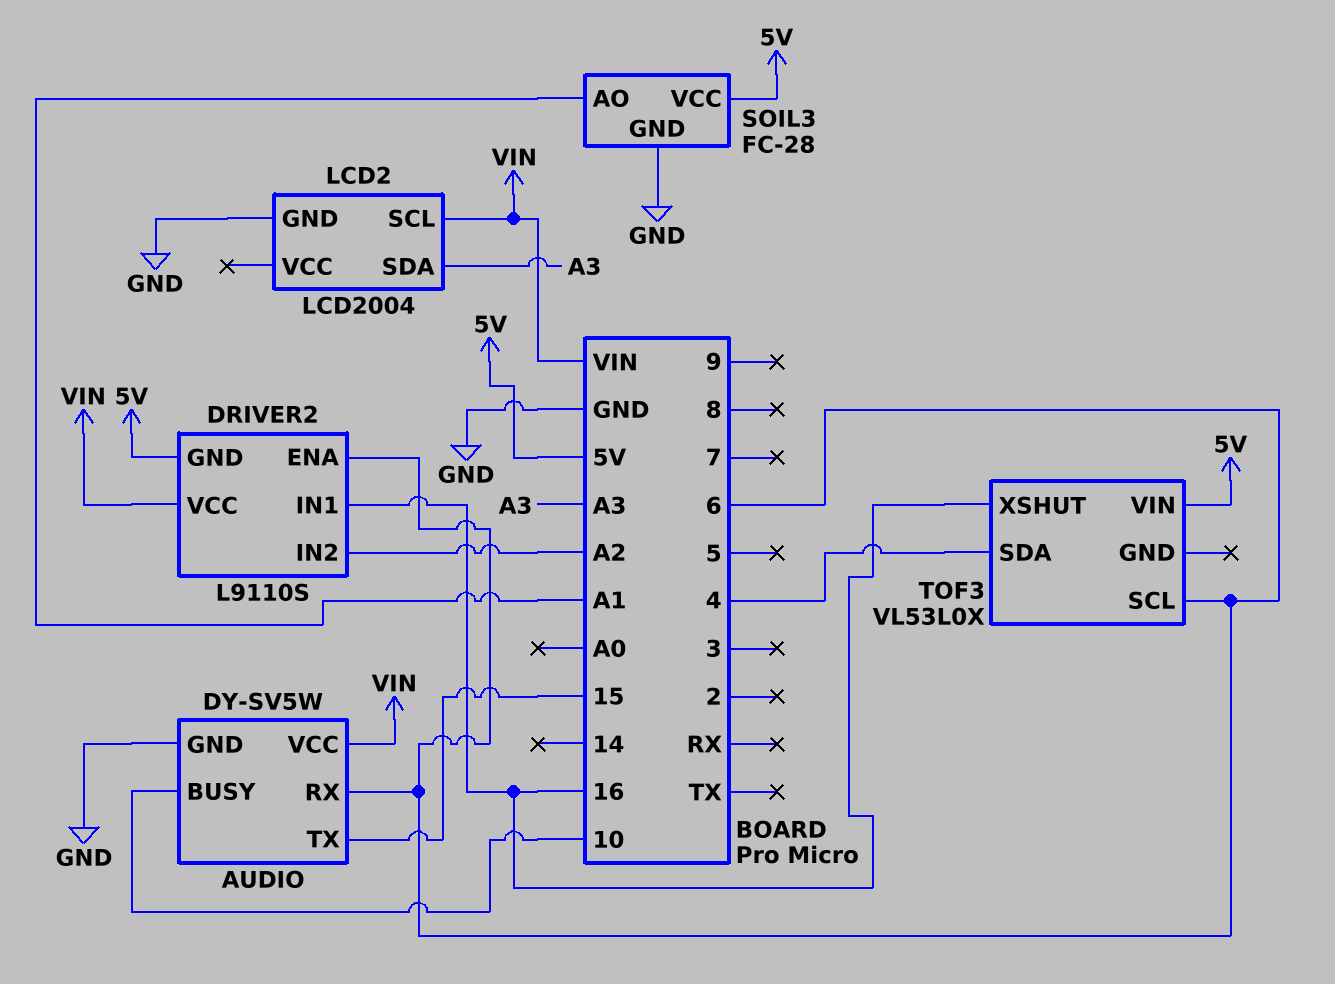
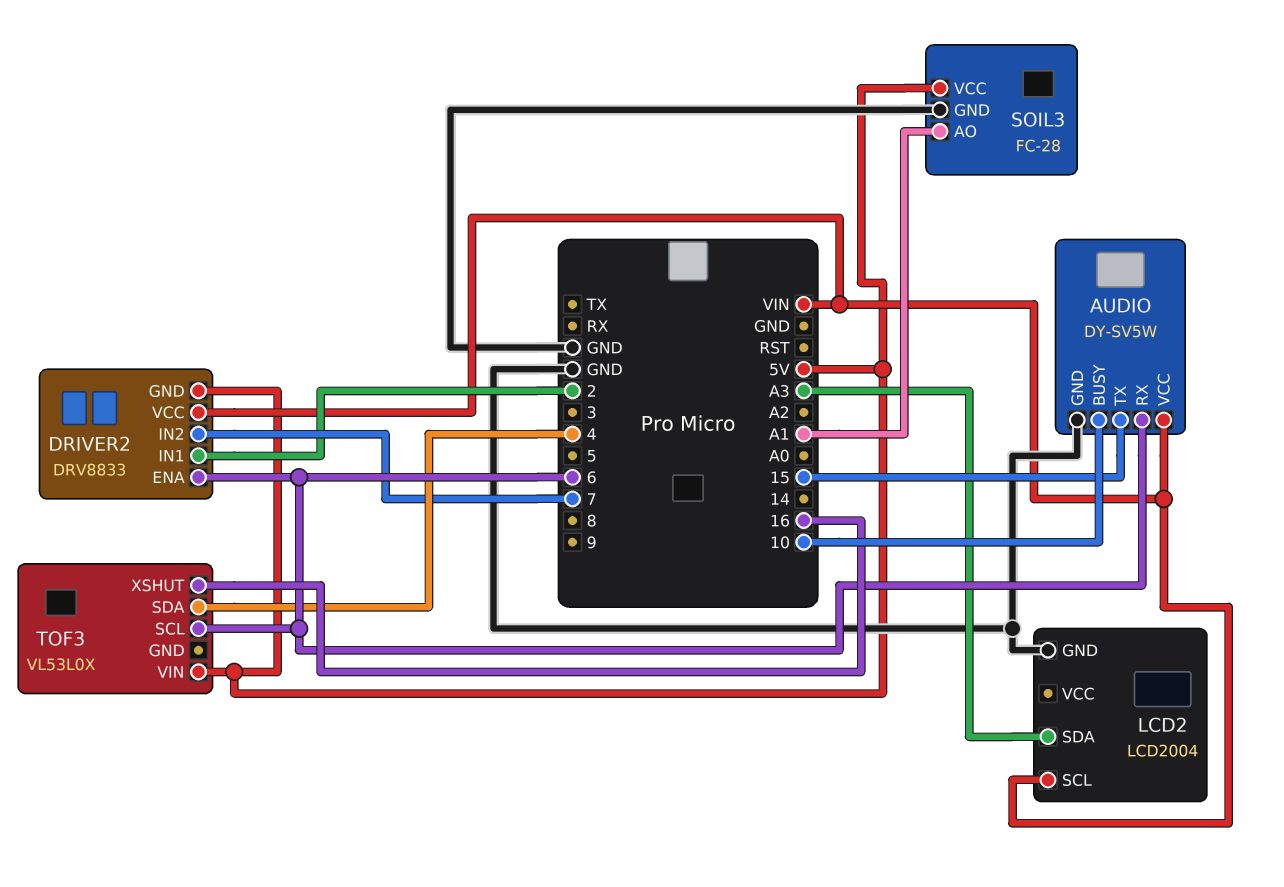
DRIVER2: L9110S -> DRV8833
DRIVER2 pin IN1: 16 -> 2
DRIVER2 pin IN2: A2 -> 7

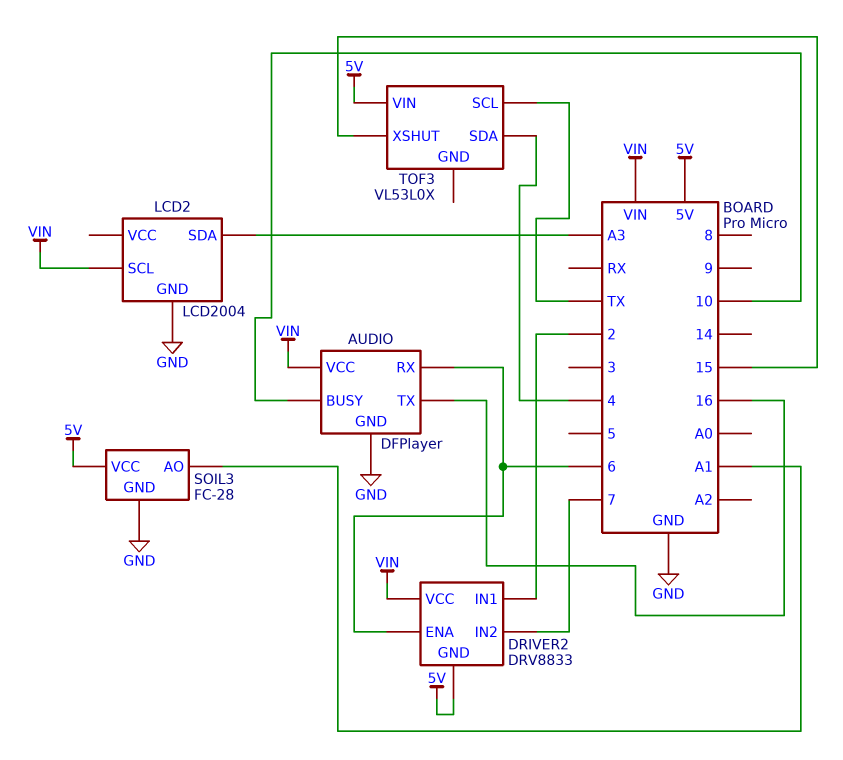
AUDIO: DY-SV5W -> DFPlayer
AUDIO pin TX: 15 -> 16
TOF3 pin SCL: 6 -> TX
TOF3 pin XSHUT: 16 -> 15

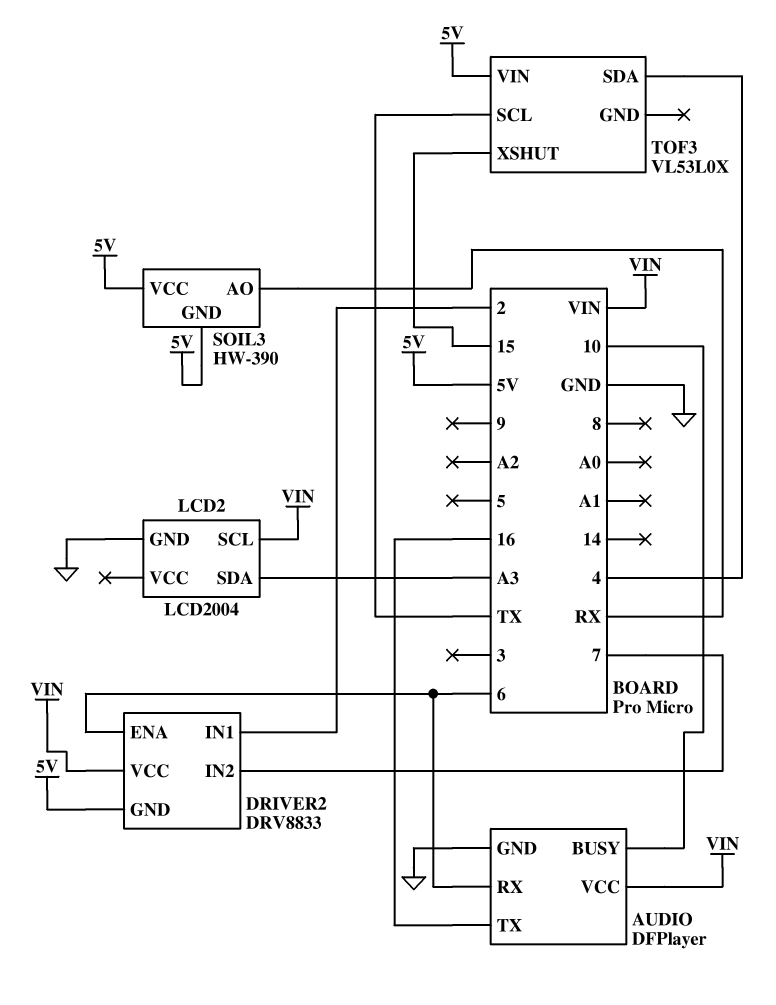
SOIL3: FC-28 -> HW-390
SOIL3 pin AO: A1 -> RX
SOIL3 pin GND: GND -> 5V

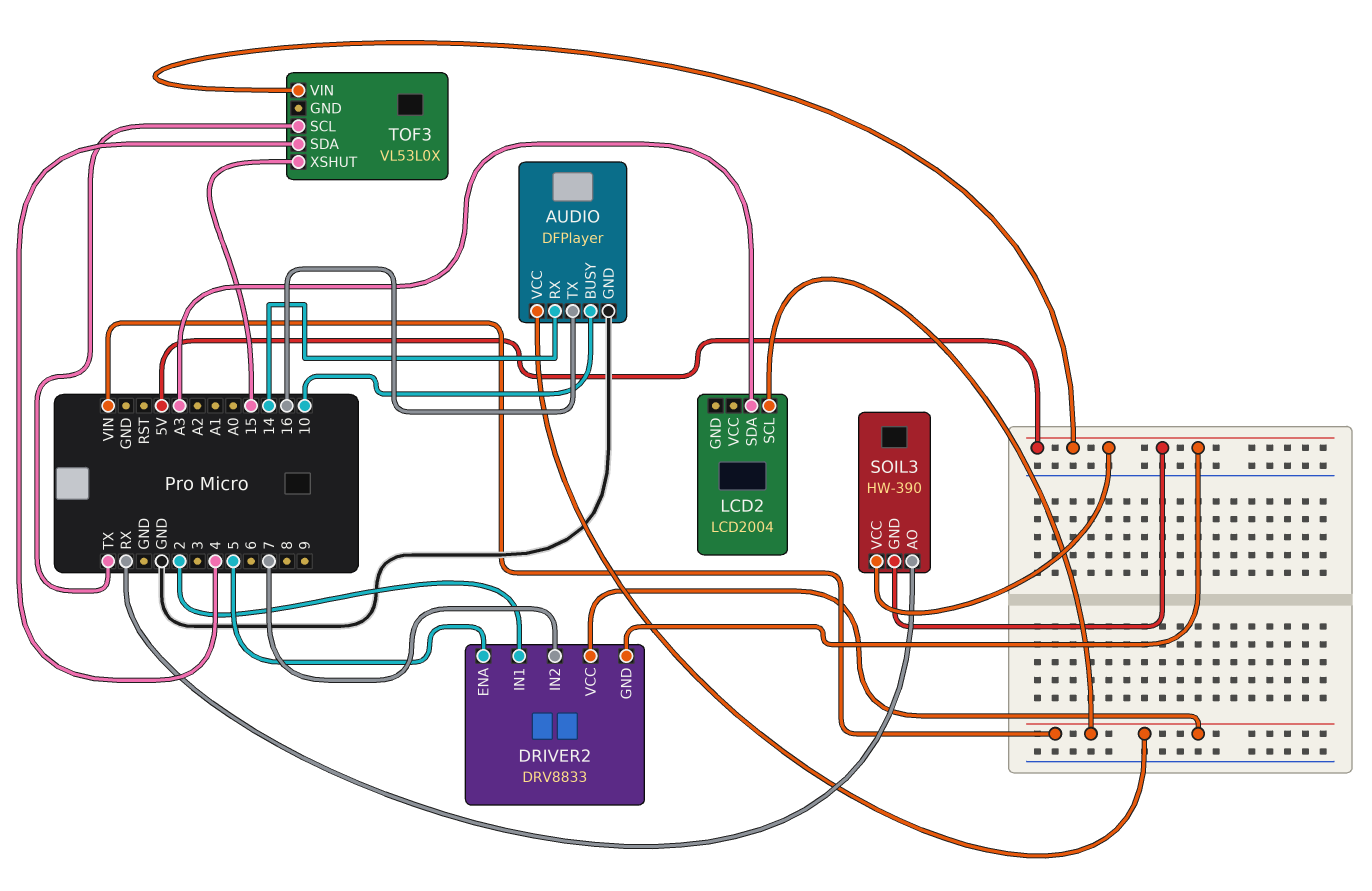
AUDIO pin RX: 6 -> 14
DRIVER2 pin ENA: 6 -> 5
LCD2 pin GND: GND -> none

